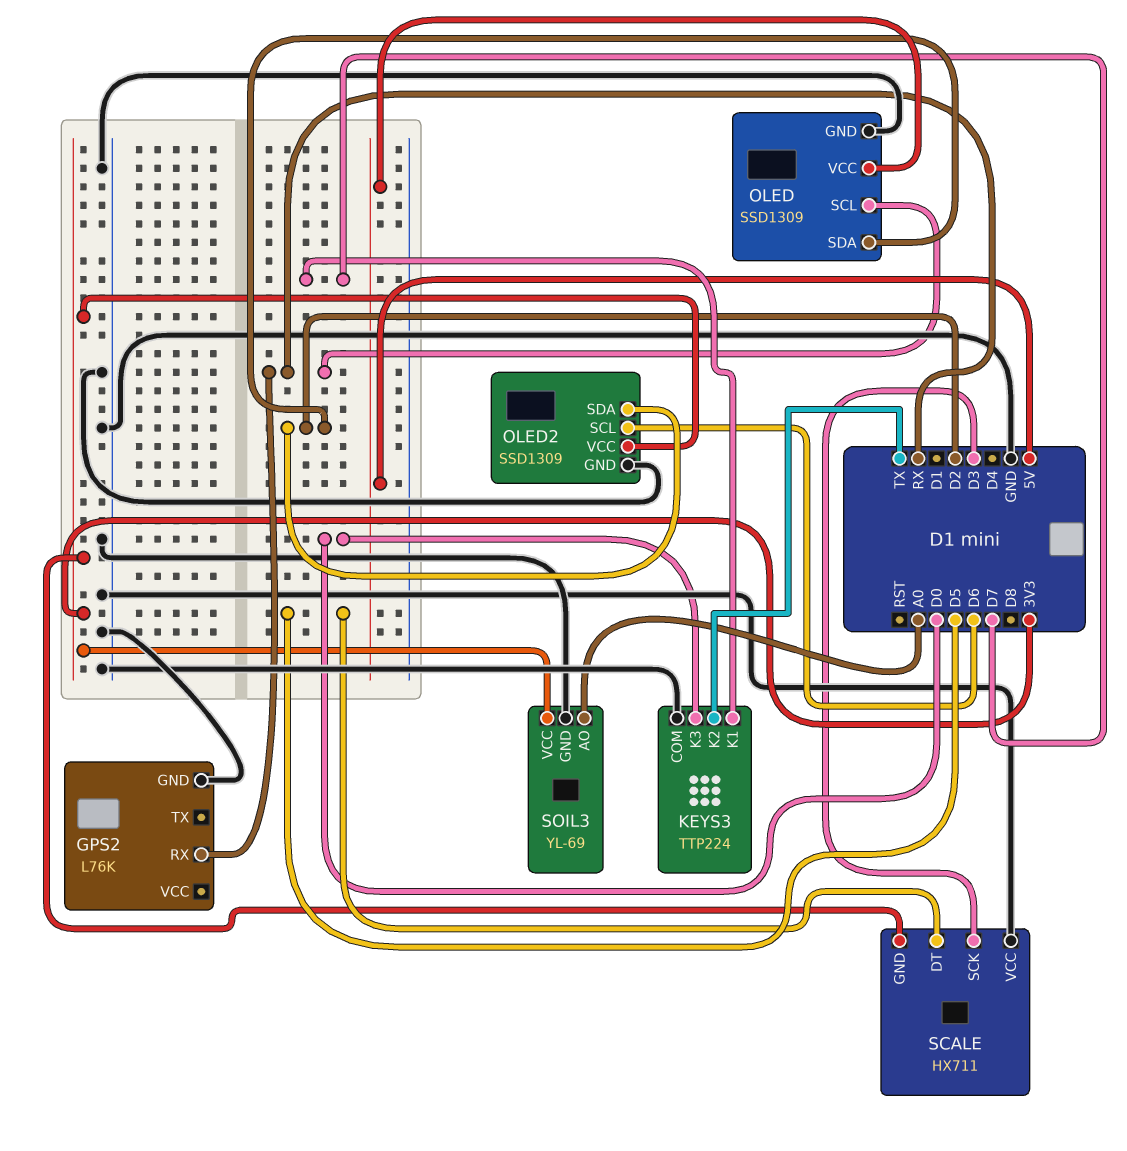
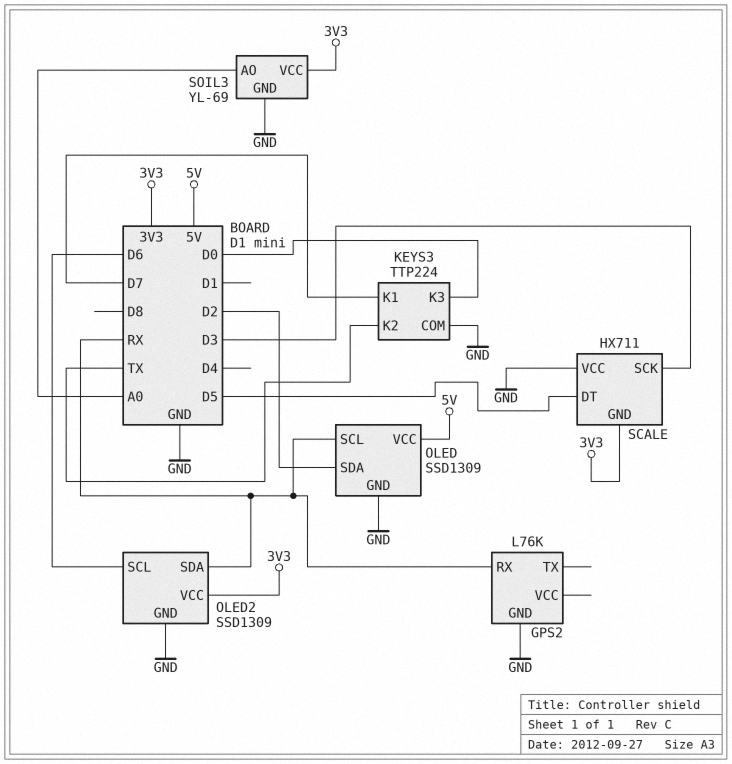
OLED2 pin SDA: D2 -> RX

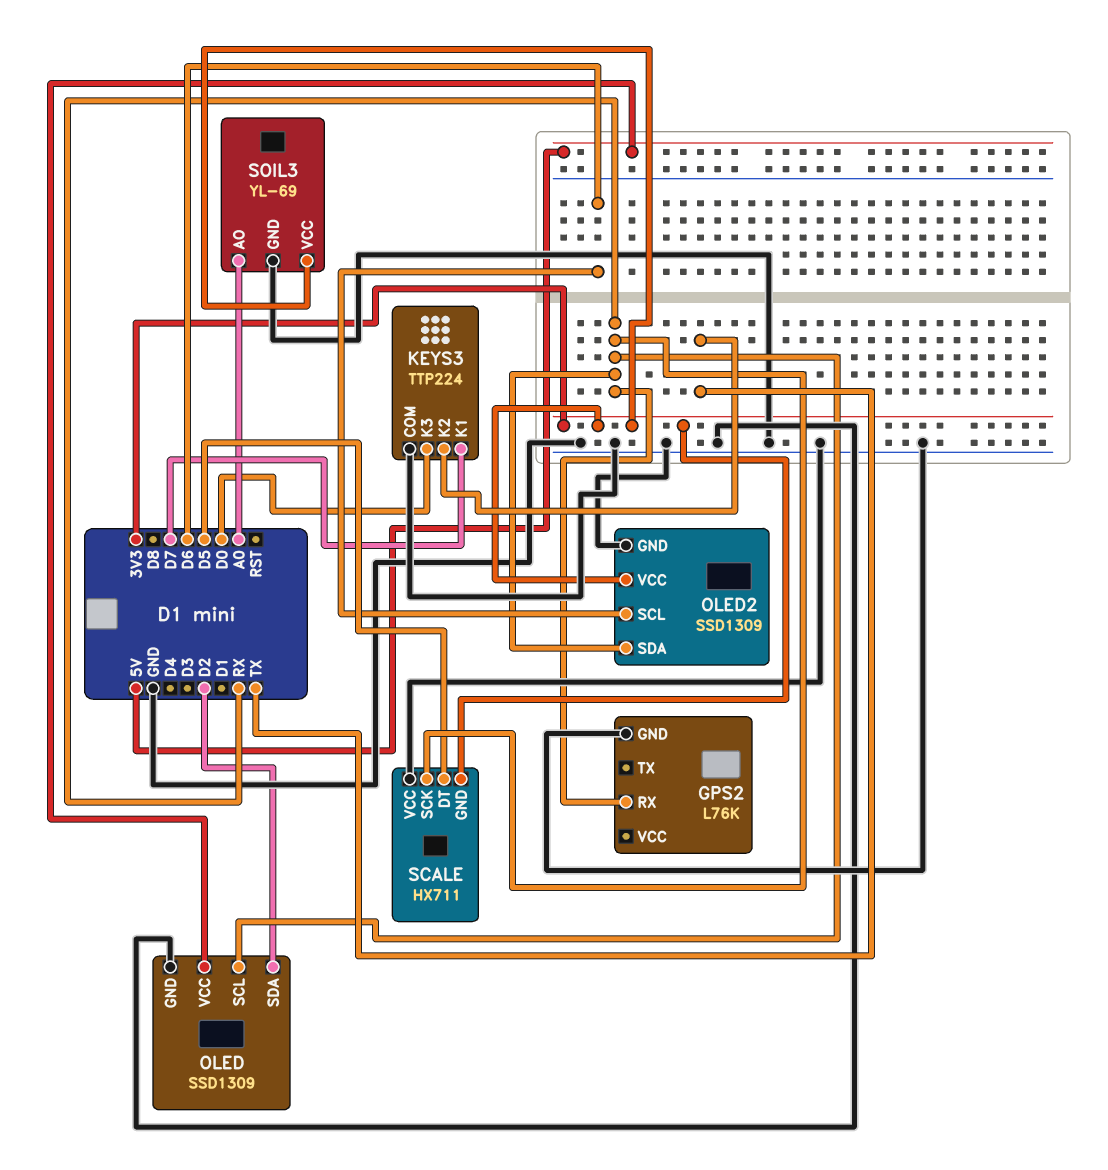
SCALE pin SCK: D3 -> RX

